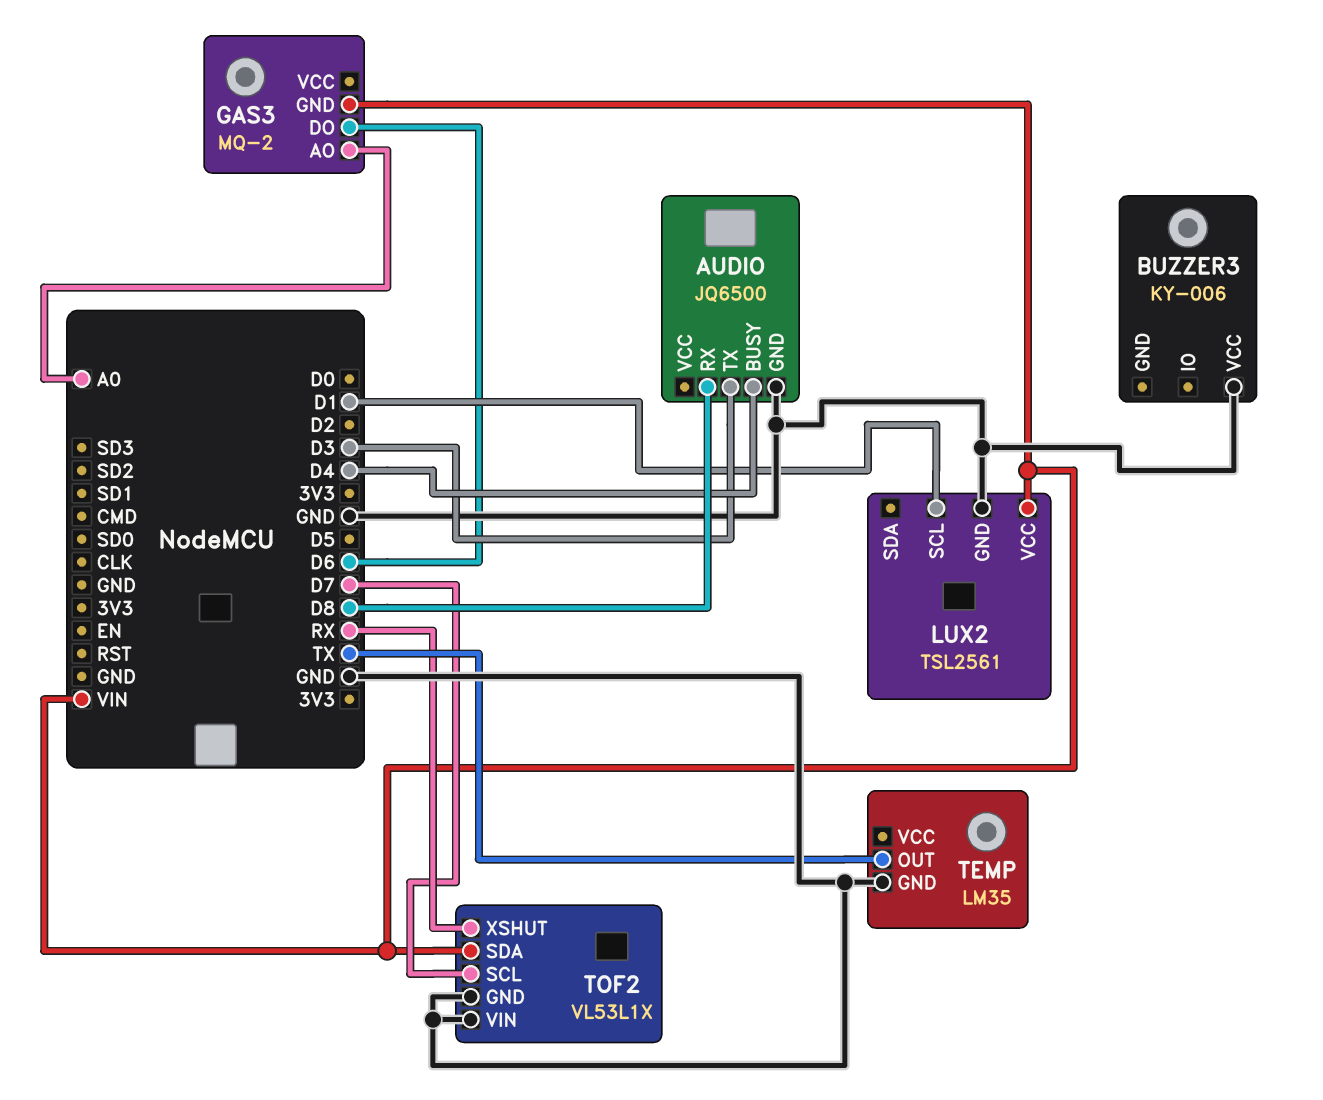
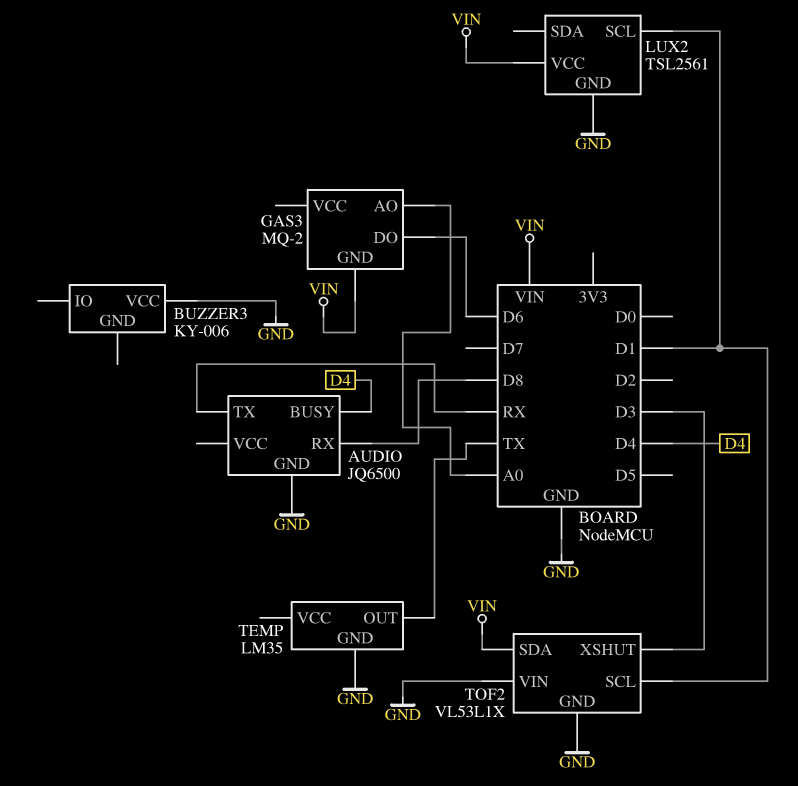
AUDIO pin TX: D3 -> RX
TOF2 pin SCL: D7 -> D1
TOF2 pin XSHUT: RX -> D3

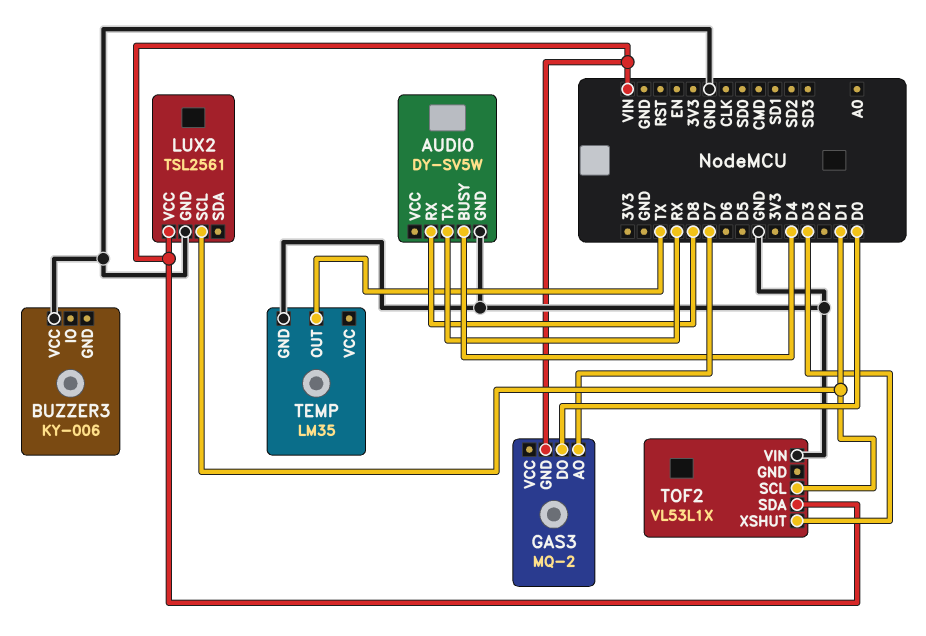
AUDIO: JQ6500 -> DY-SV5W
GAS3 pin AO: A0 -> D7
GAS3 pin DO: D6 -> D0
TOF2 pin GND: GND -> none

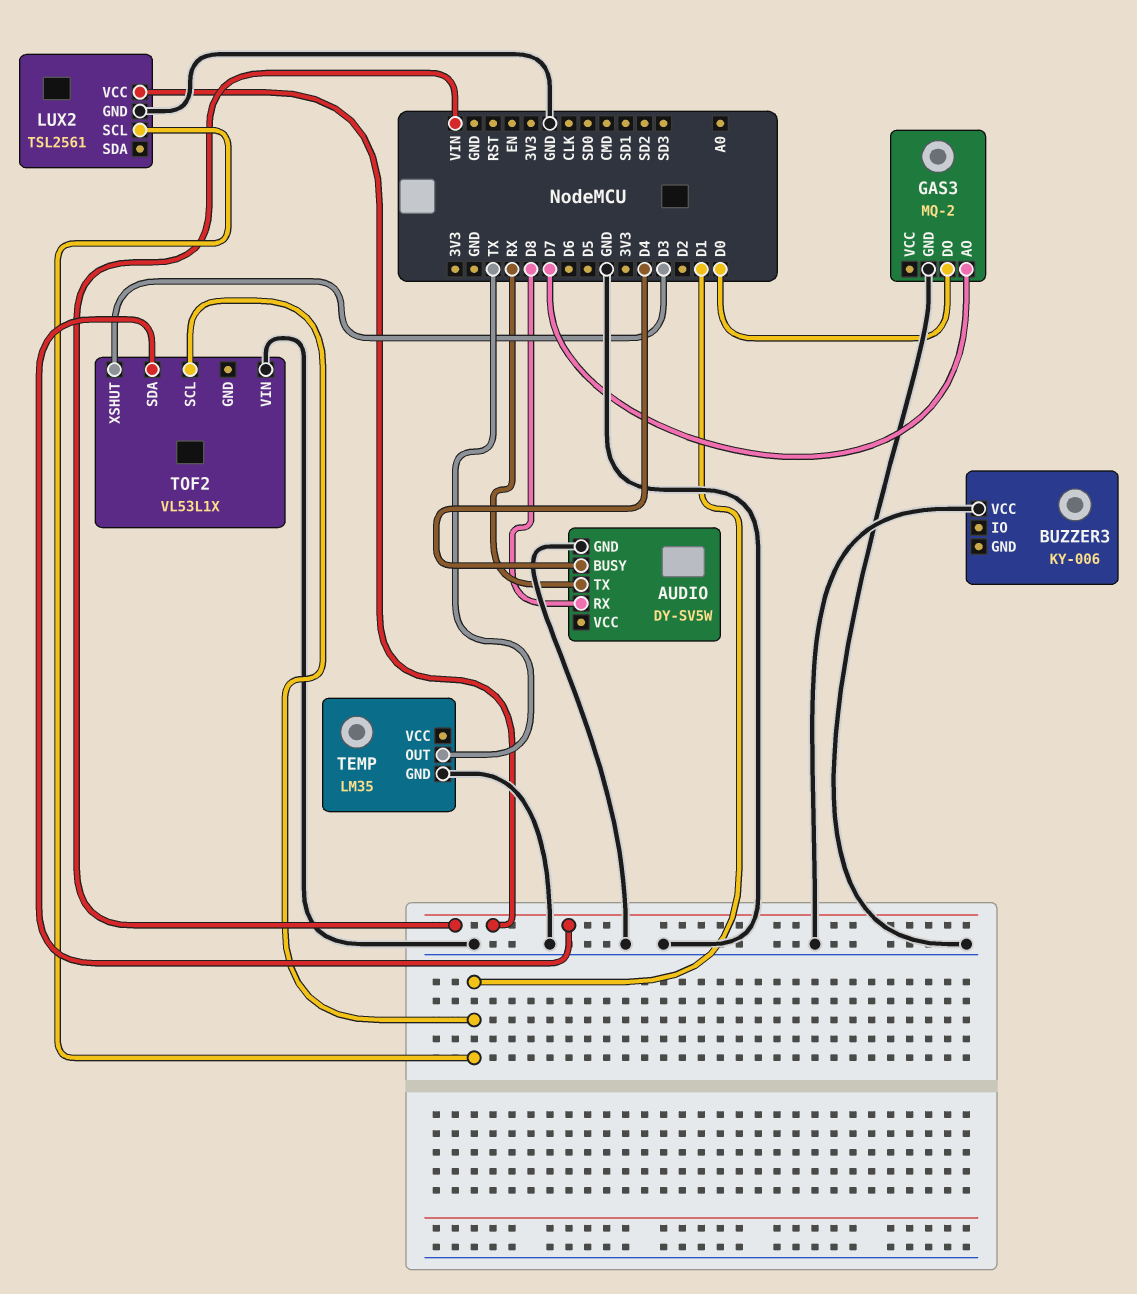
GAS3 pin GND: VIN -> GND

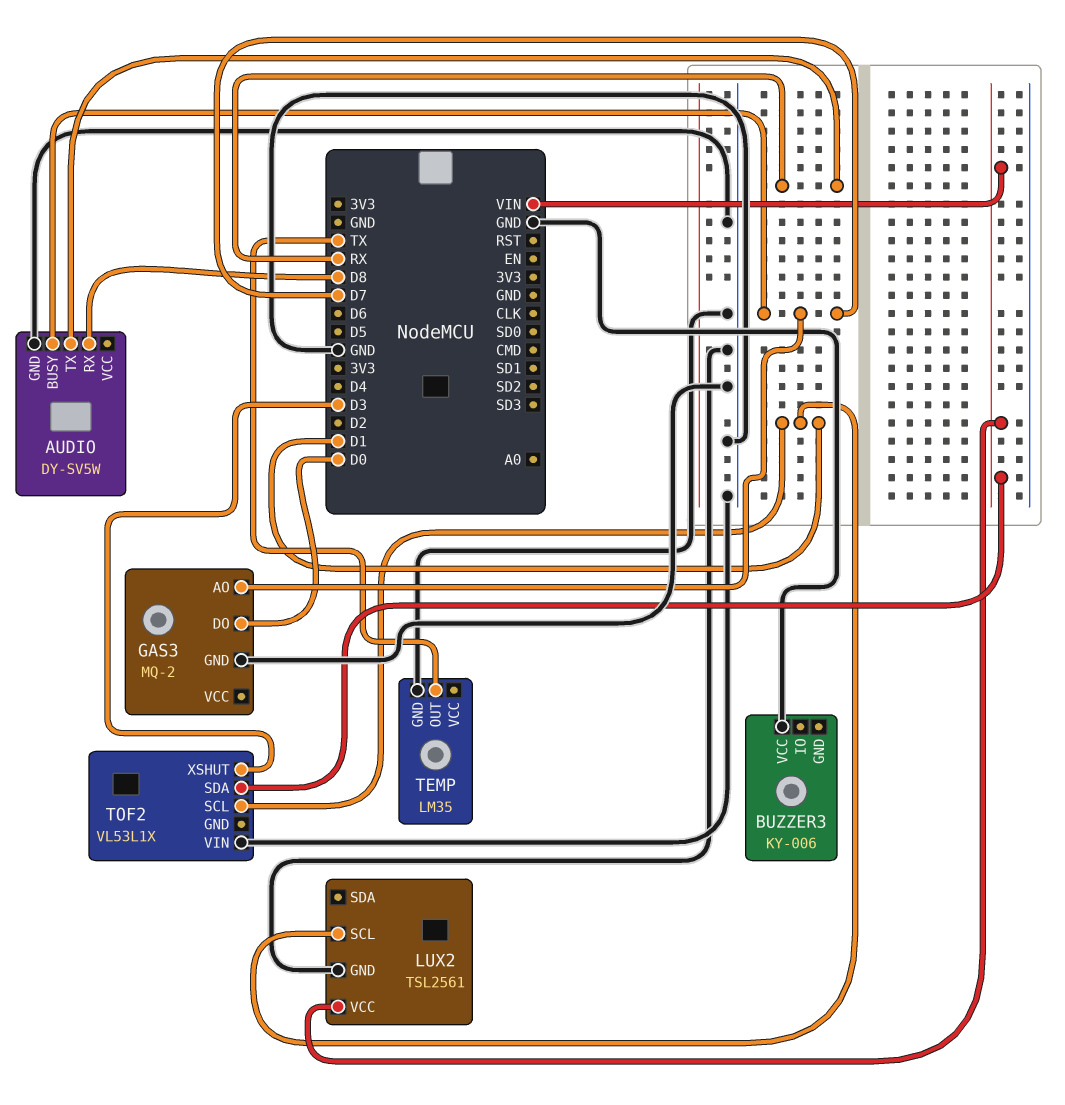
AUDIO pin BUSY: D4 -> D7

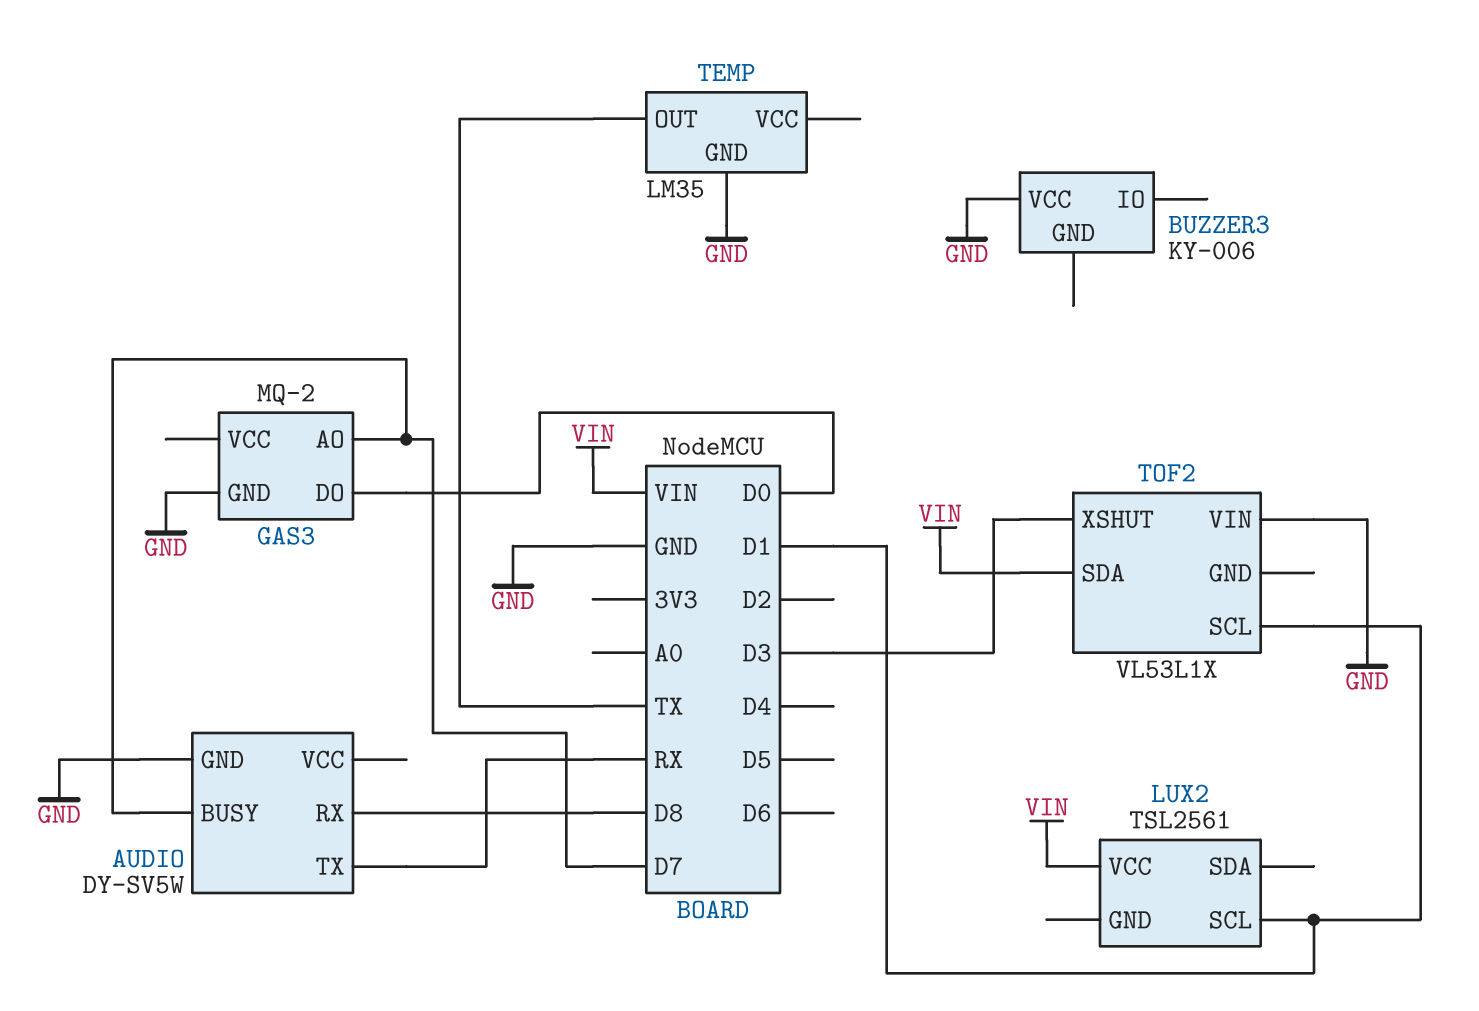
LUX2 pin GND: GND -> none

